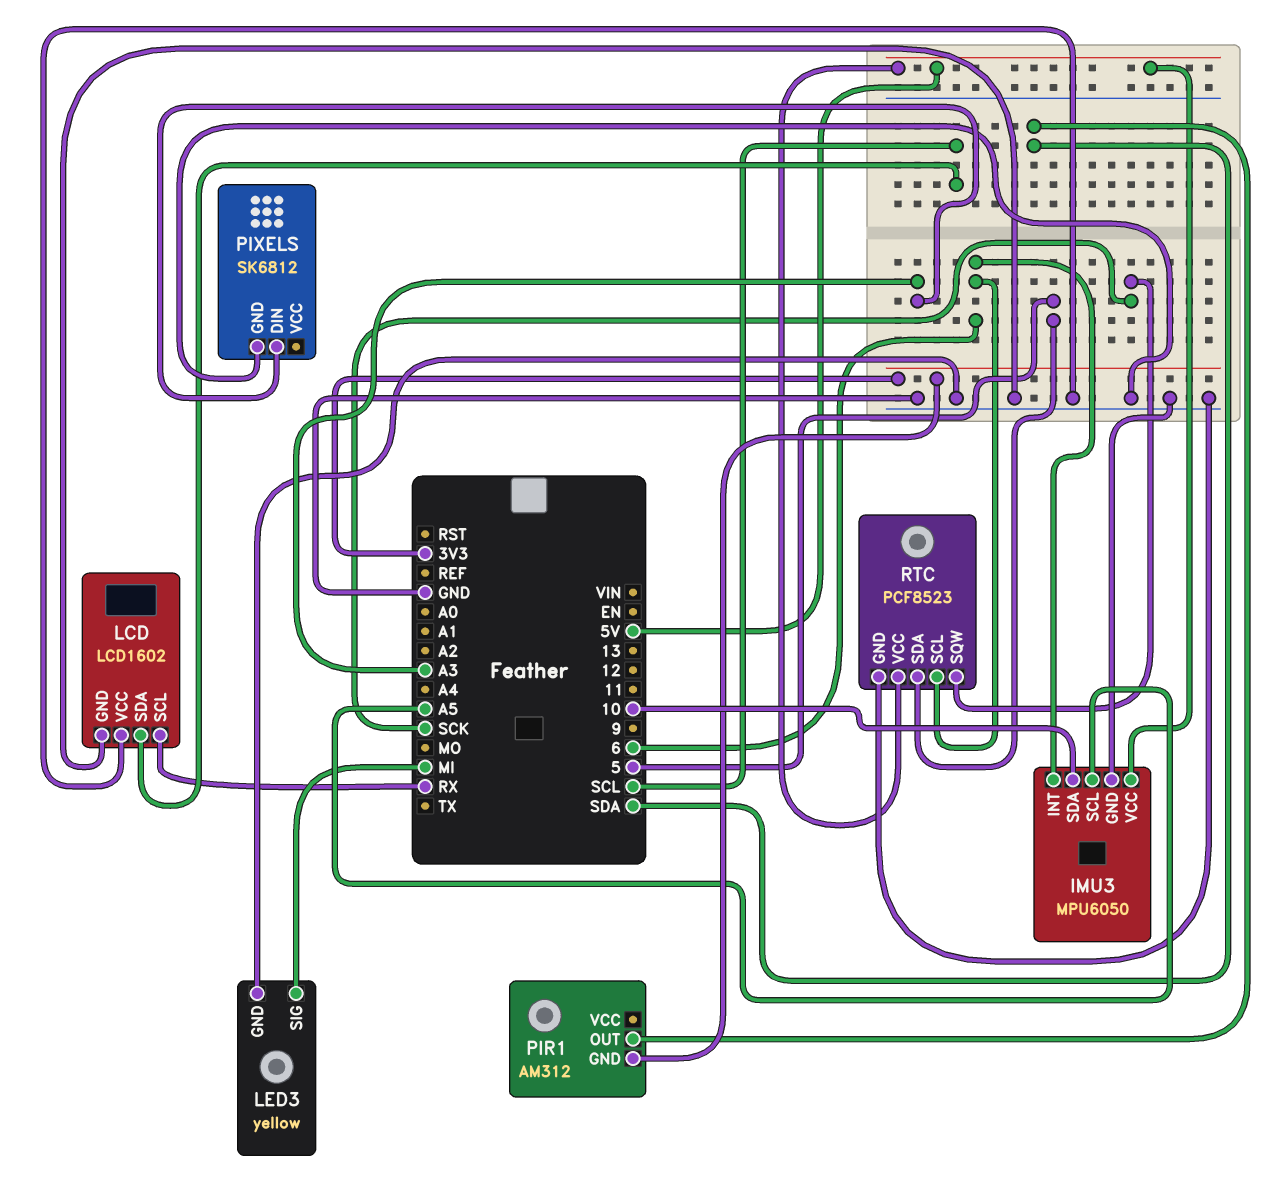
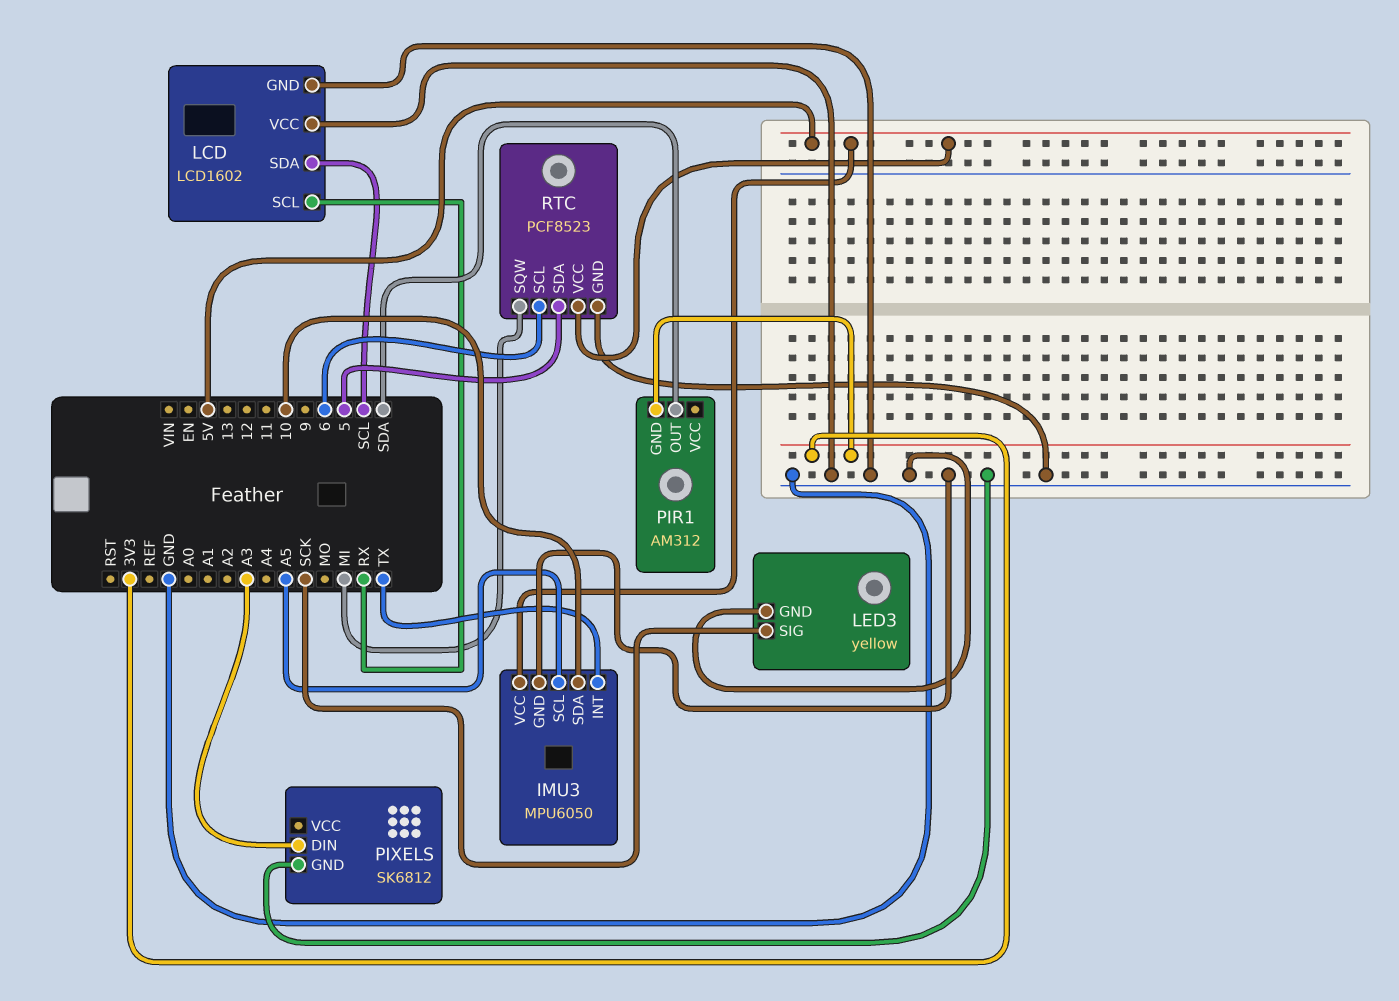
IMU3 pin INT: 6 -> TX
LED3 pin SIG: MI -> SCK
RTC pin SQW: SCK -> MI

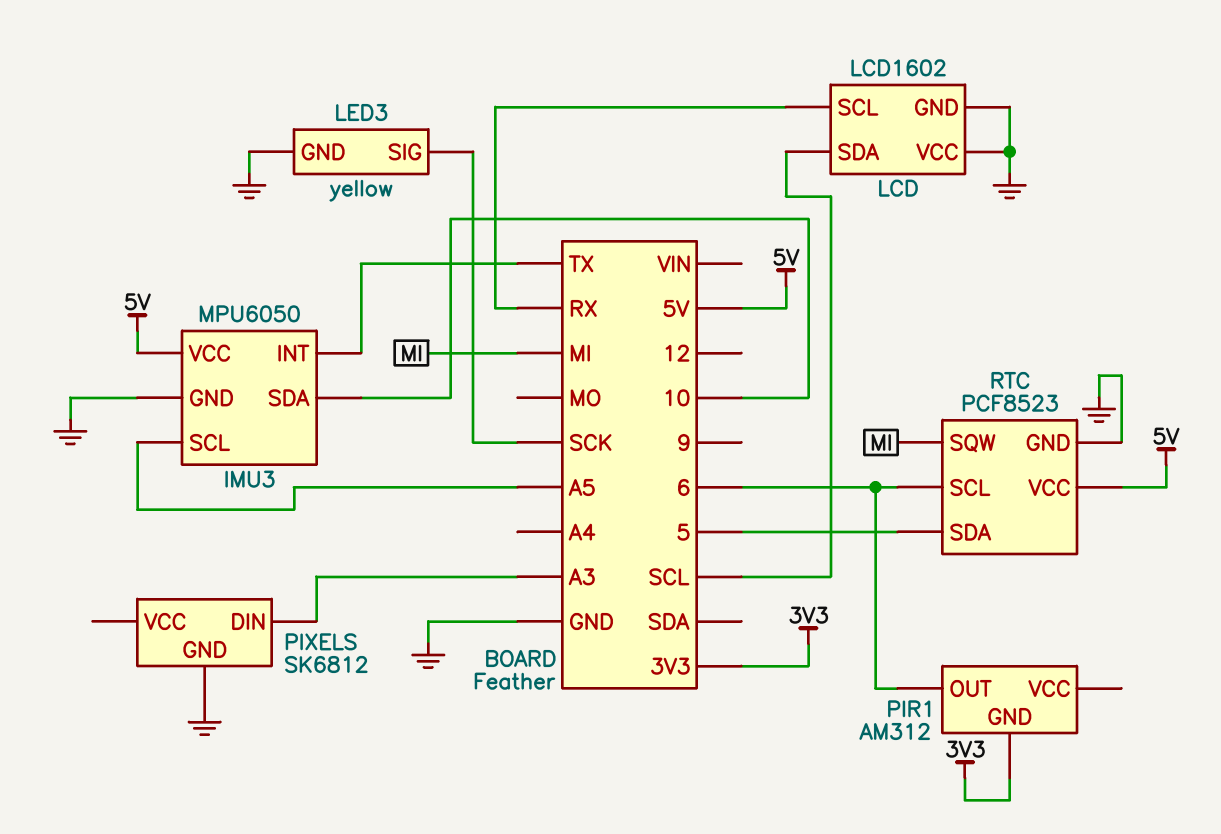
PIR1 pin OUT: SDA -> 6

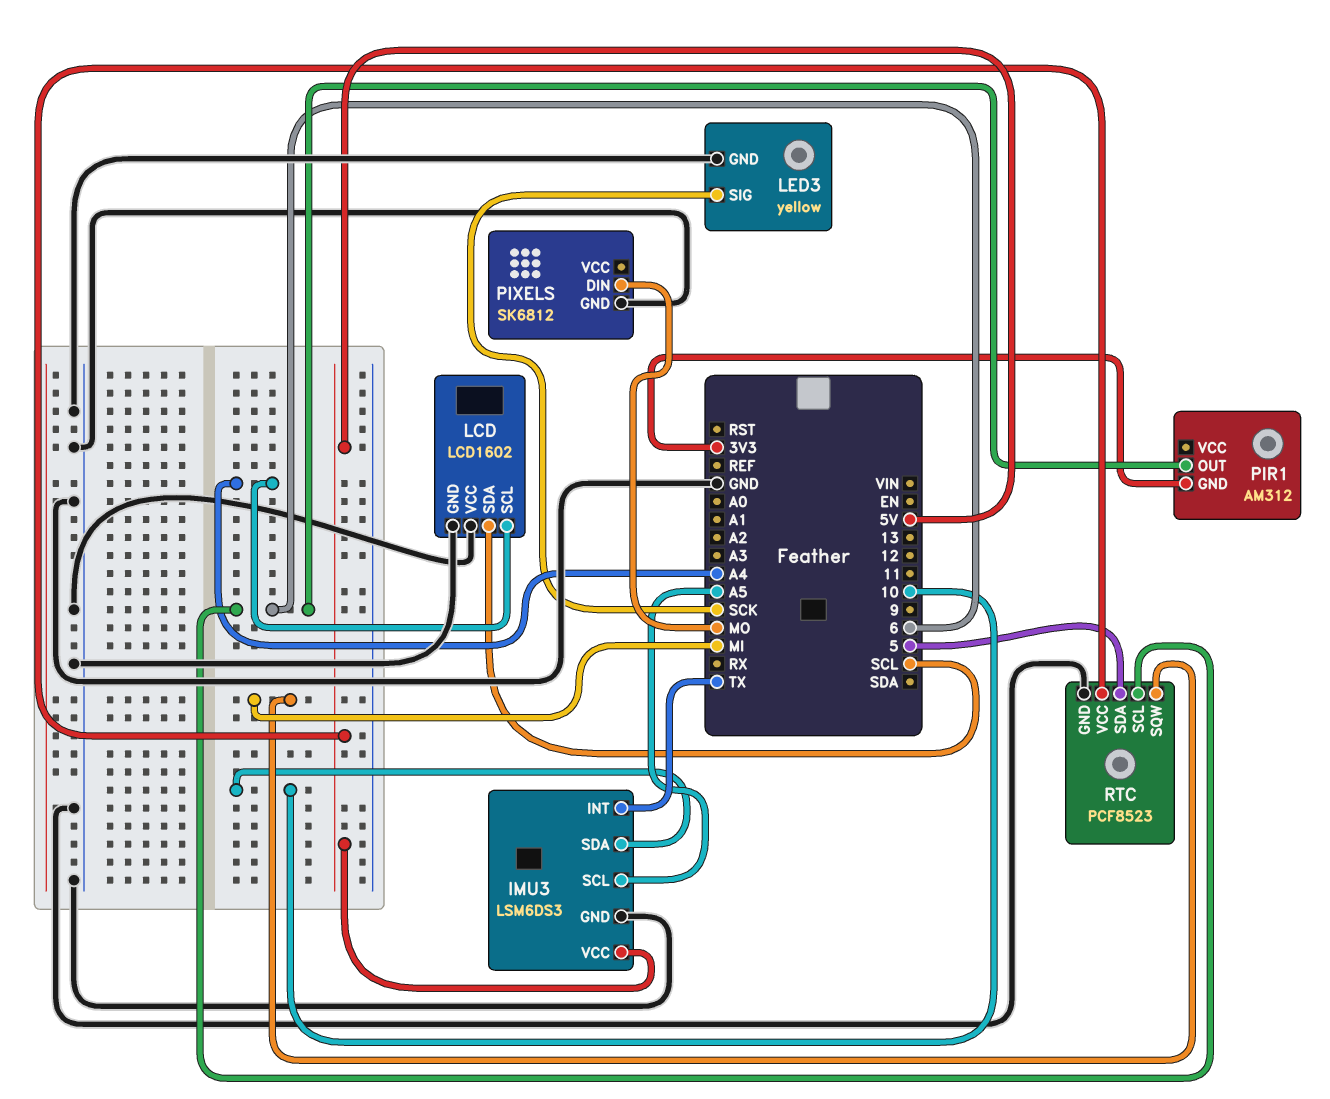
IMU3: MPU6050 -> LSM6DS3
LCD pin SCL: RX -> A4
PIXELS pin DIN: A3 -> MO

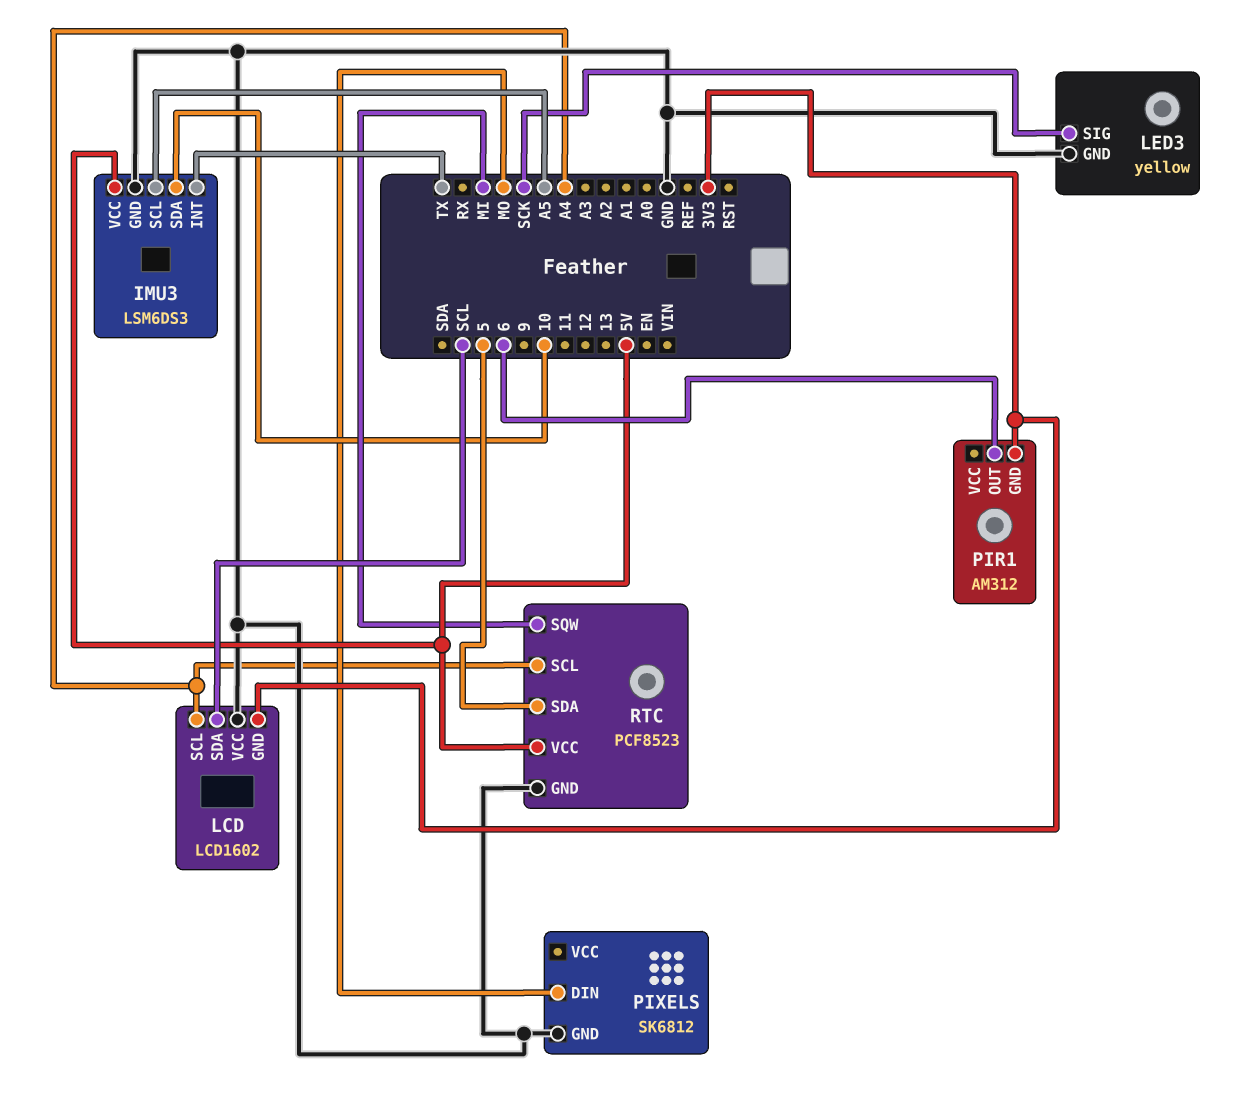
LCD pin GND: GND -> 3V3
RTC pin SCL: 6 -> A4

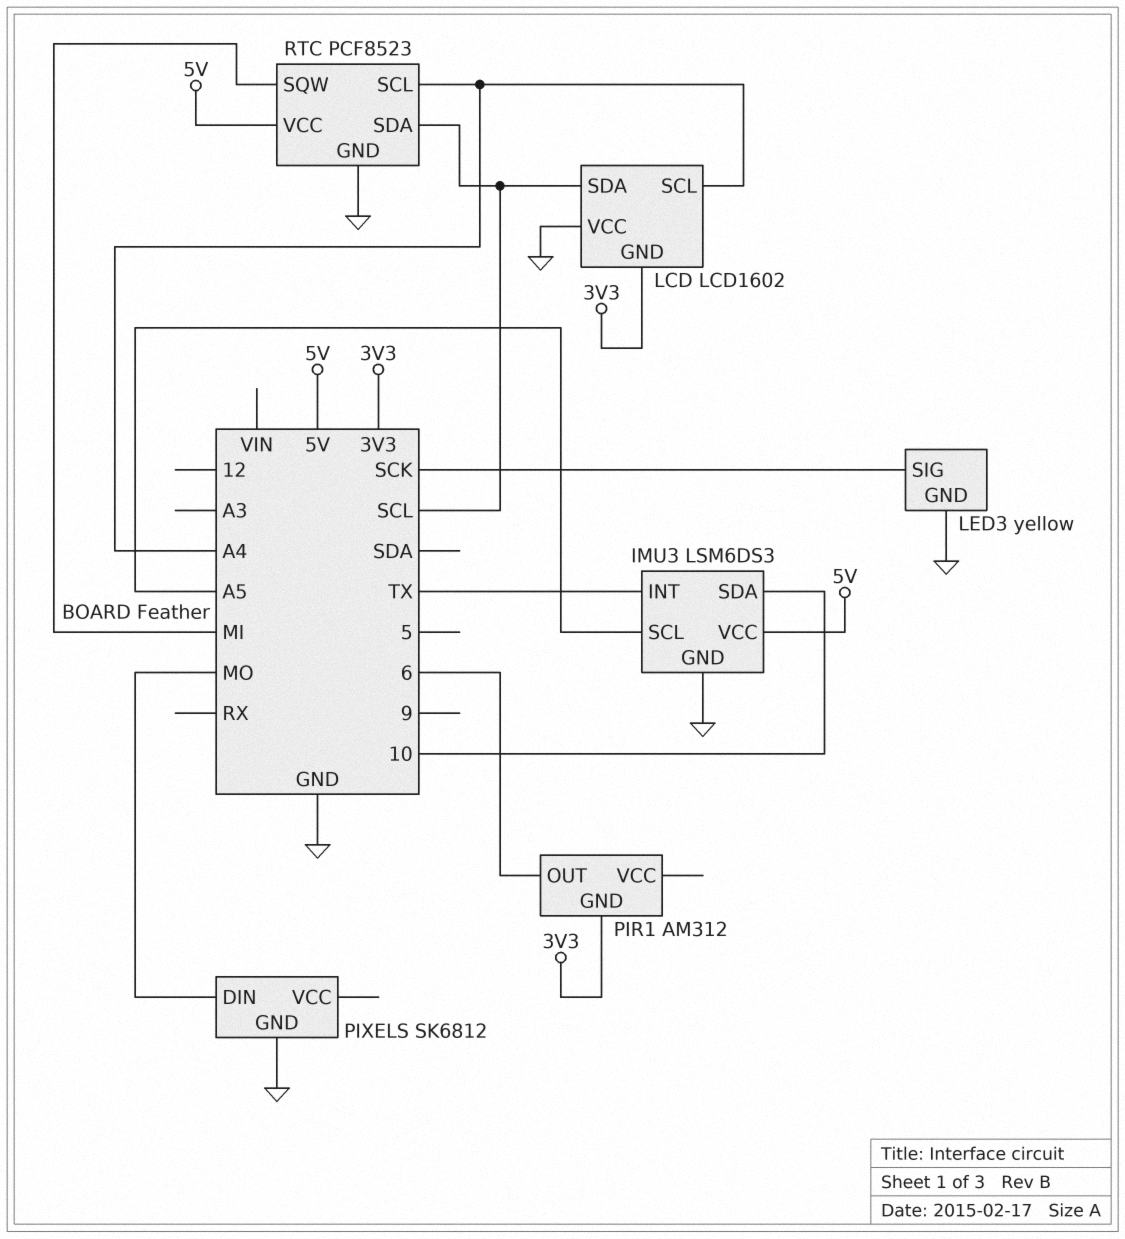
RTC pin SDA: 5 -> SCL

